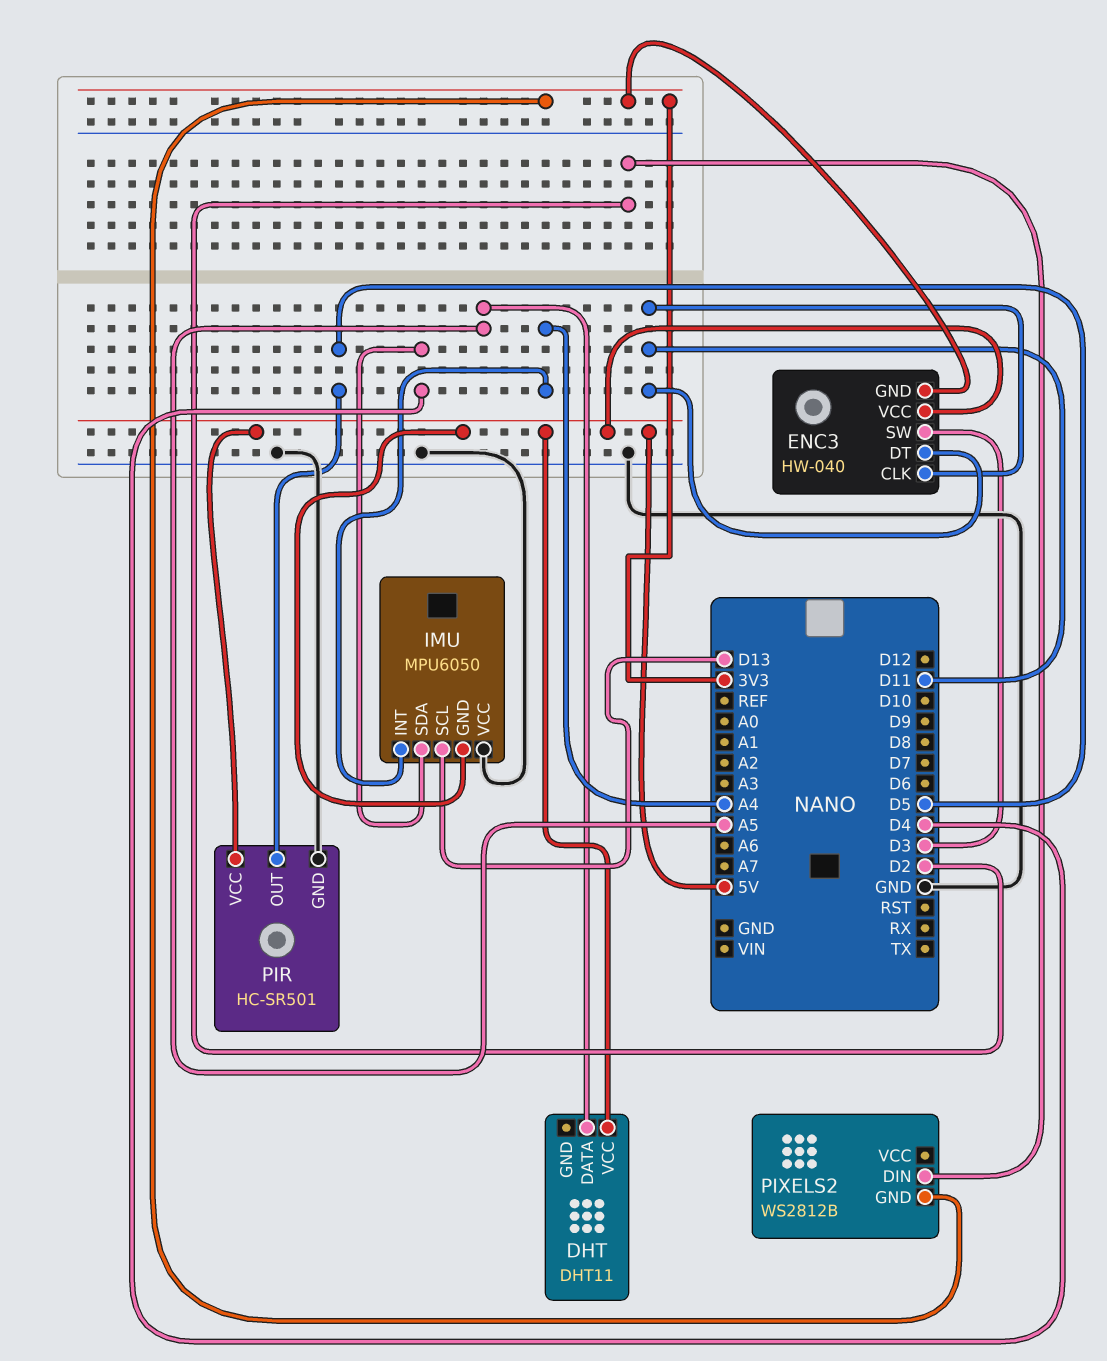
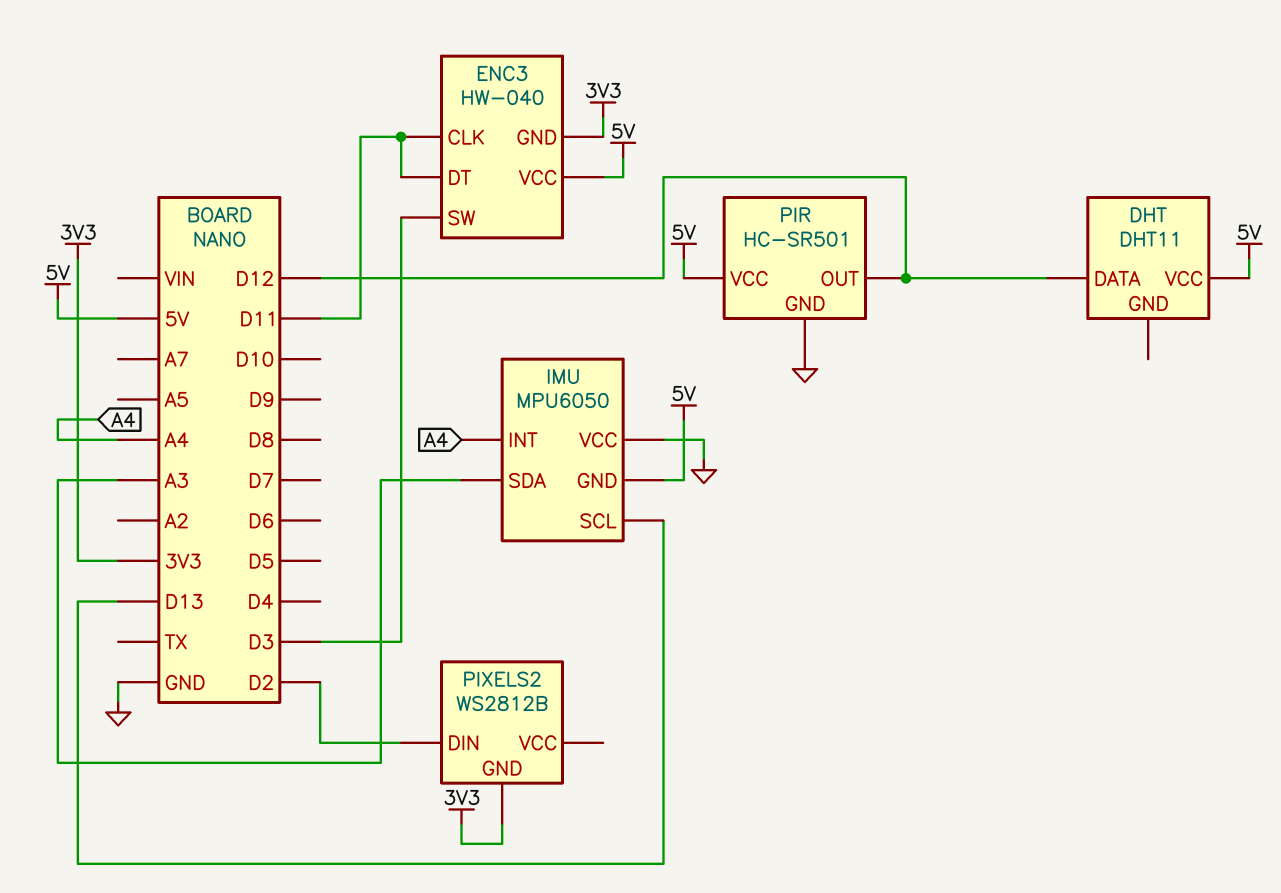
DHT pin DATA: A5 -> D12
IMU pin SDA: D4 -> A3
PIR pin OUT: D5 -> D12

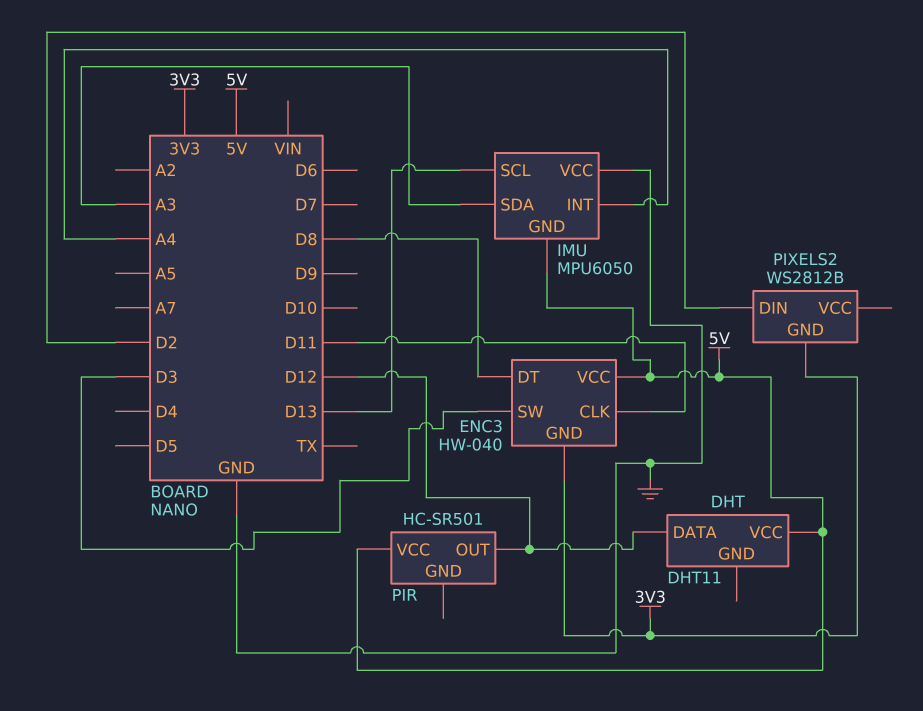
ENC3 pin DT: D11 -> D8
PIR pin GND: GND -> none

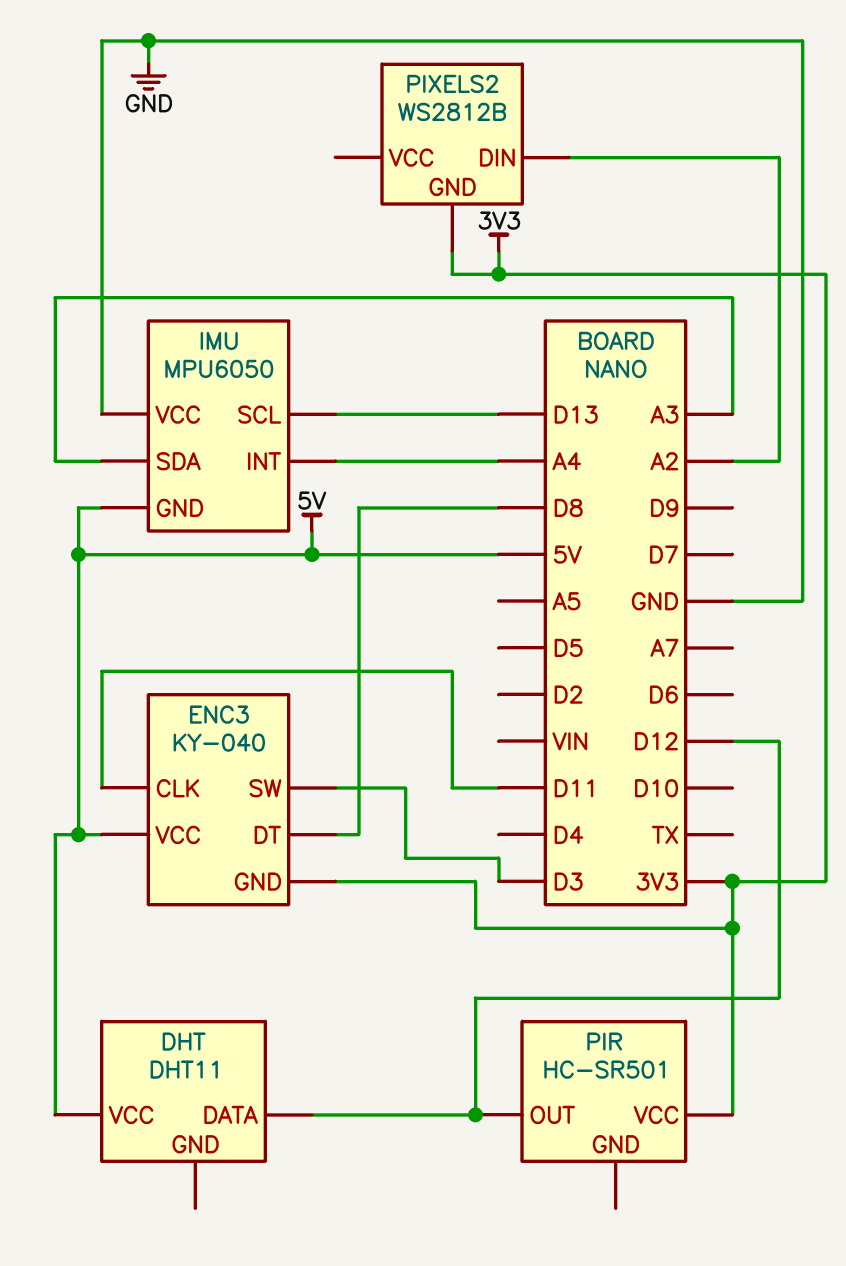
ENC3: HW-040 -> KY-040
PIR pin VCC: 5V -> 3V3
PIXELS2 pin DIN: D2 -> A2

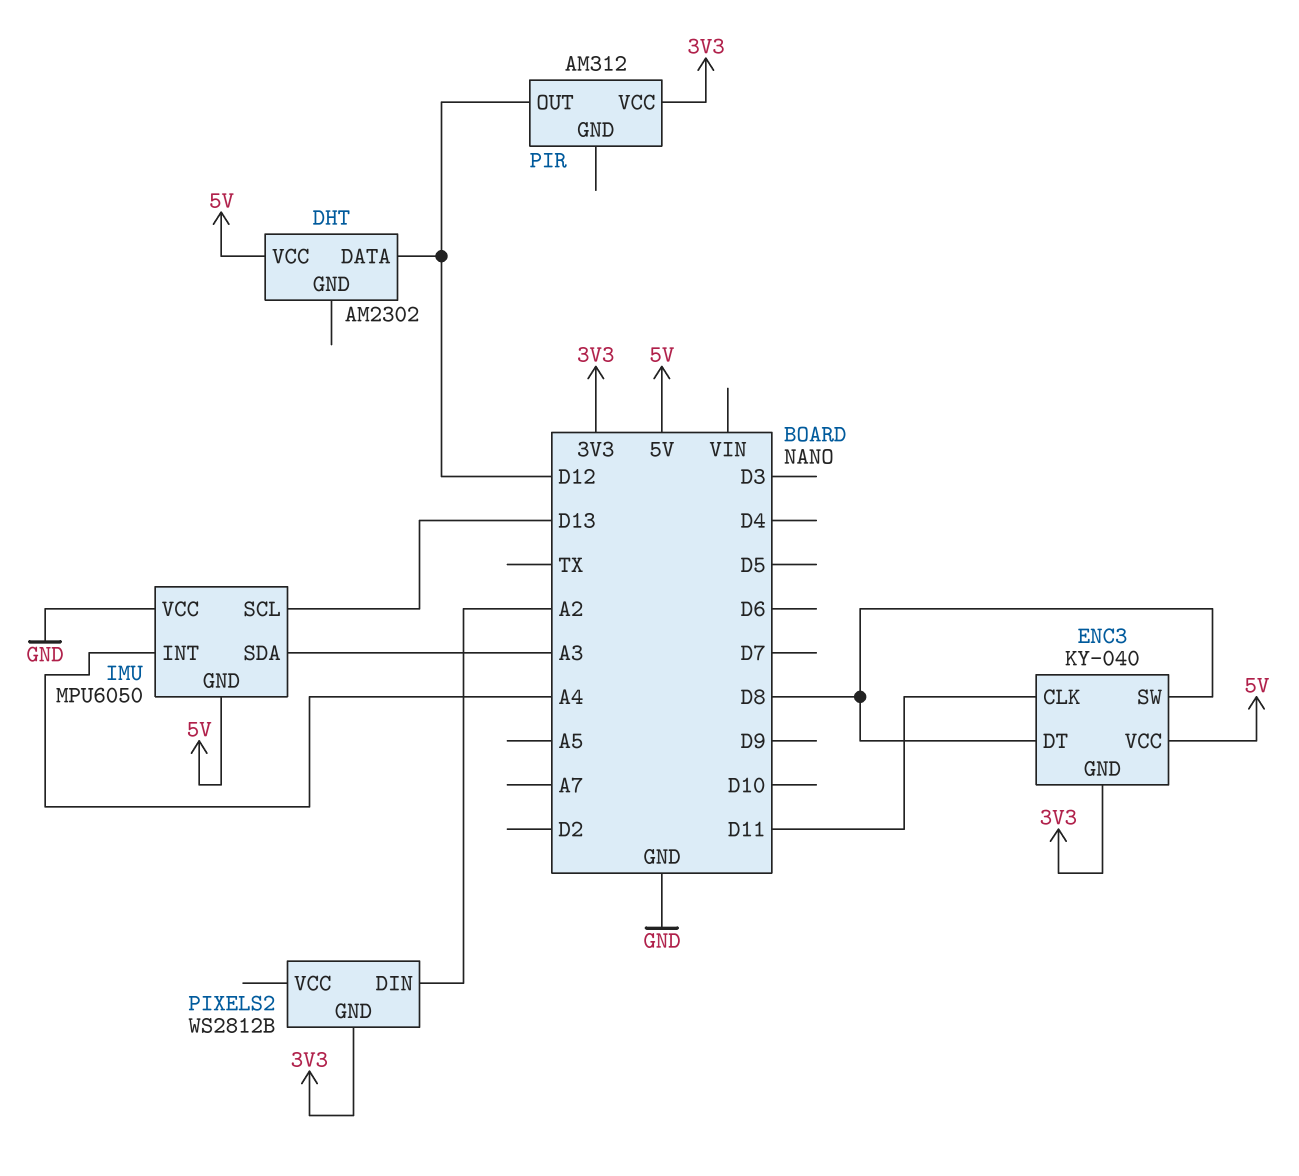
DHT: DHT11 -> AM2302
ENC3 pin SW: D3 -> D8
PIR: HC-SR501 -> AM312

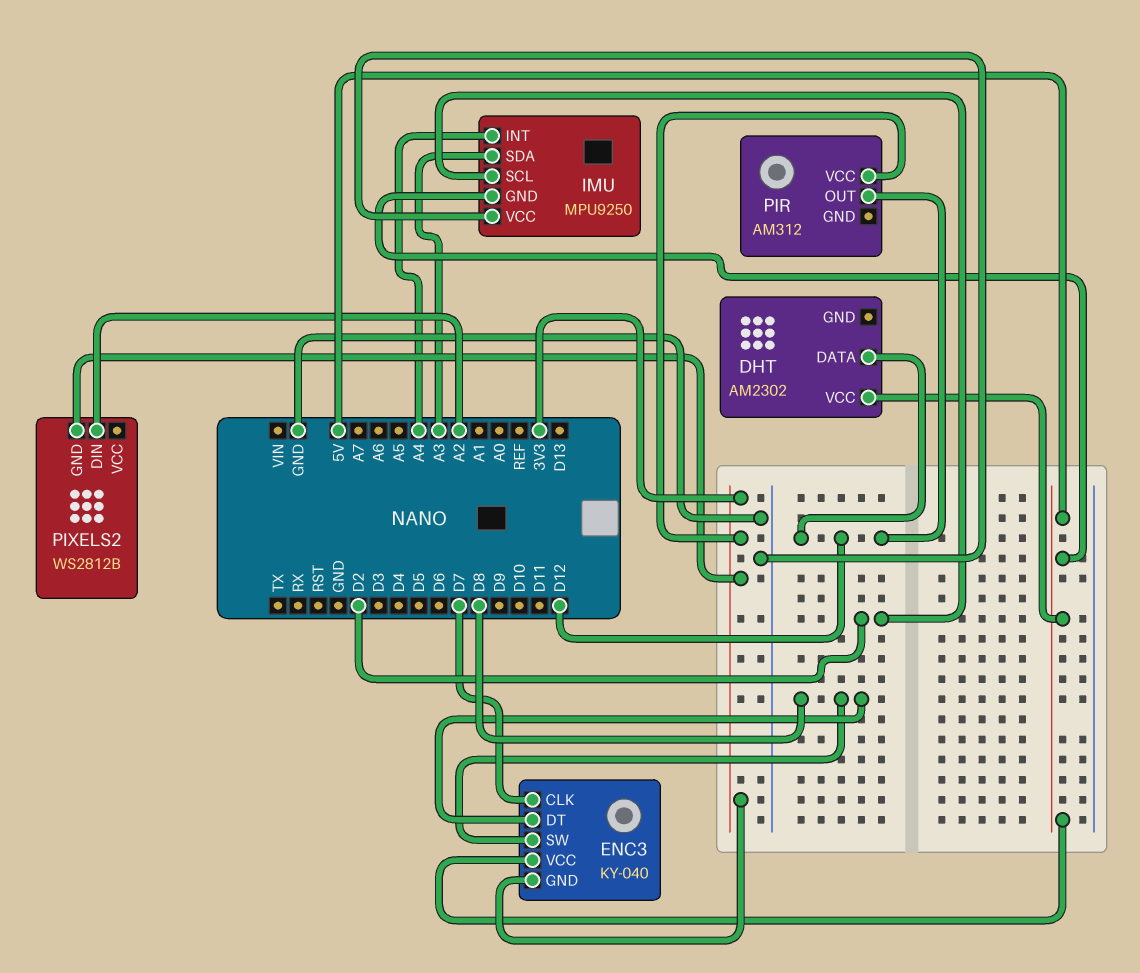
ENC3 pin CLK: D11 -> D7
IMU: MPU6050 -> MPU9250
IMU pin SCL: D13 -> D2

